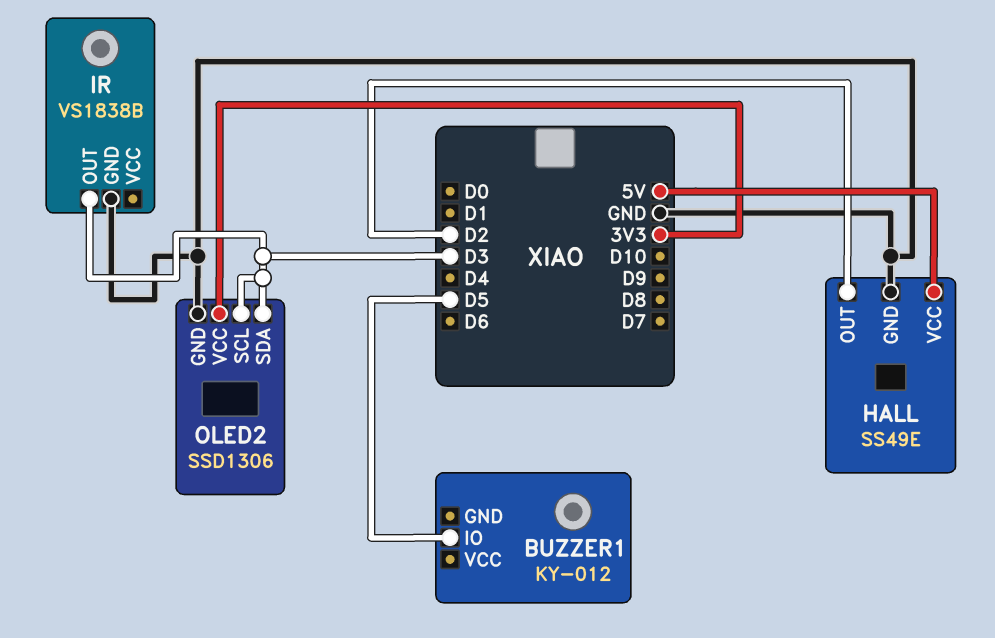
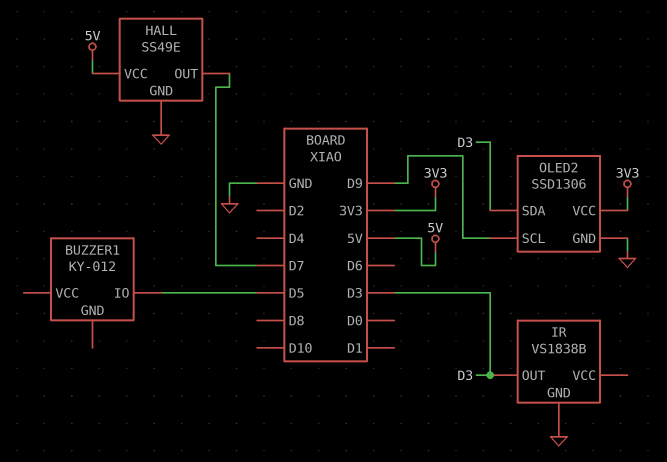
HALL pin OUT: D2 -> D7
OLED2 pin SCL: D3 -> D9

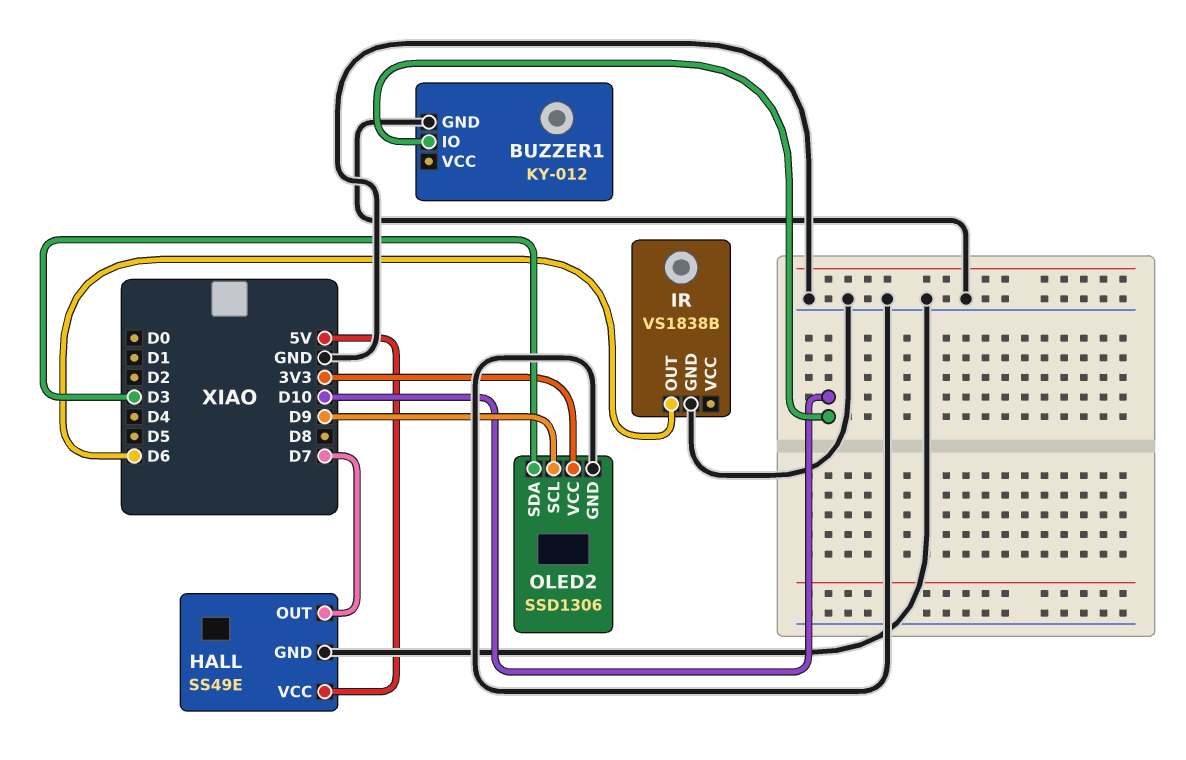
BUZZER1 pin GND: none -> GND
BUZZER1 pin IO: D5 -> D10
IR pin OUT: D3 -> D6

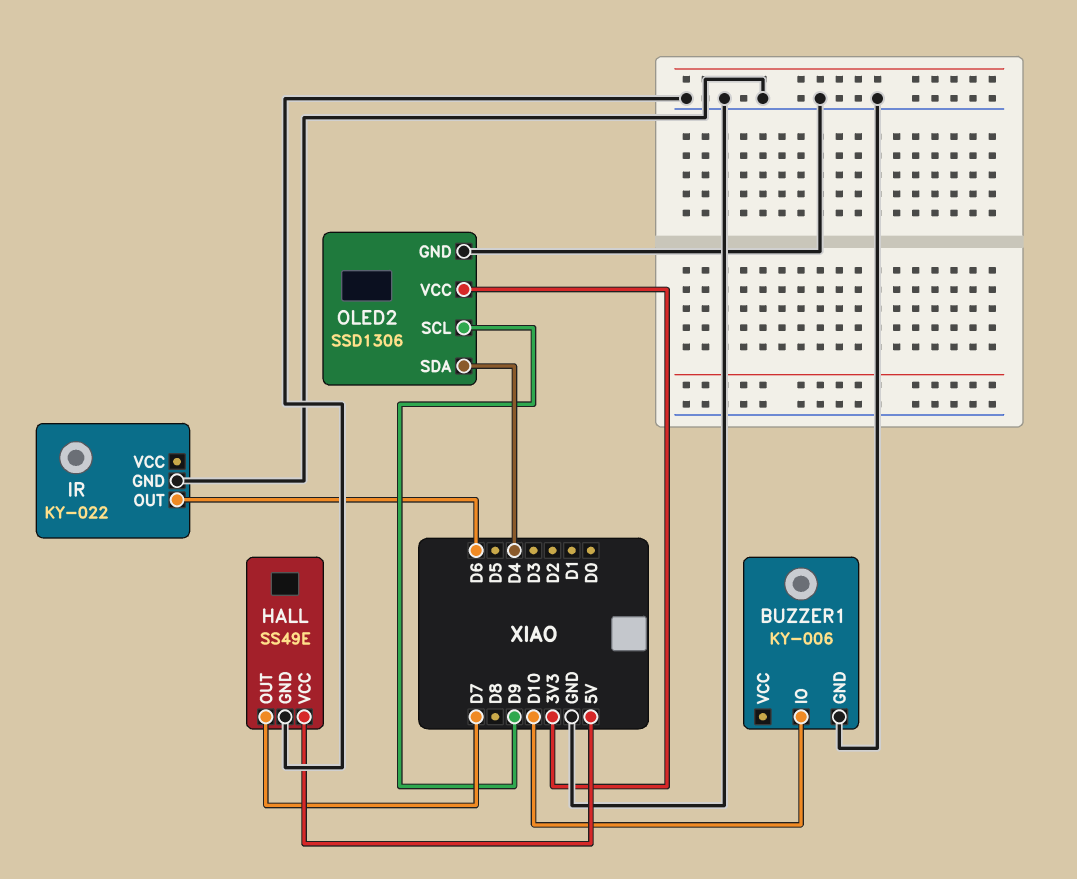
BUZZER1: KY-012 -> KY-006
IR: VS1838B -> KY-022
OLED2 pin SDA: D3 -> D4

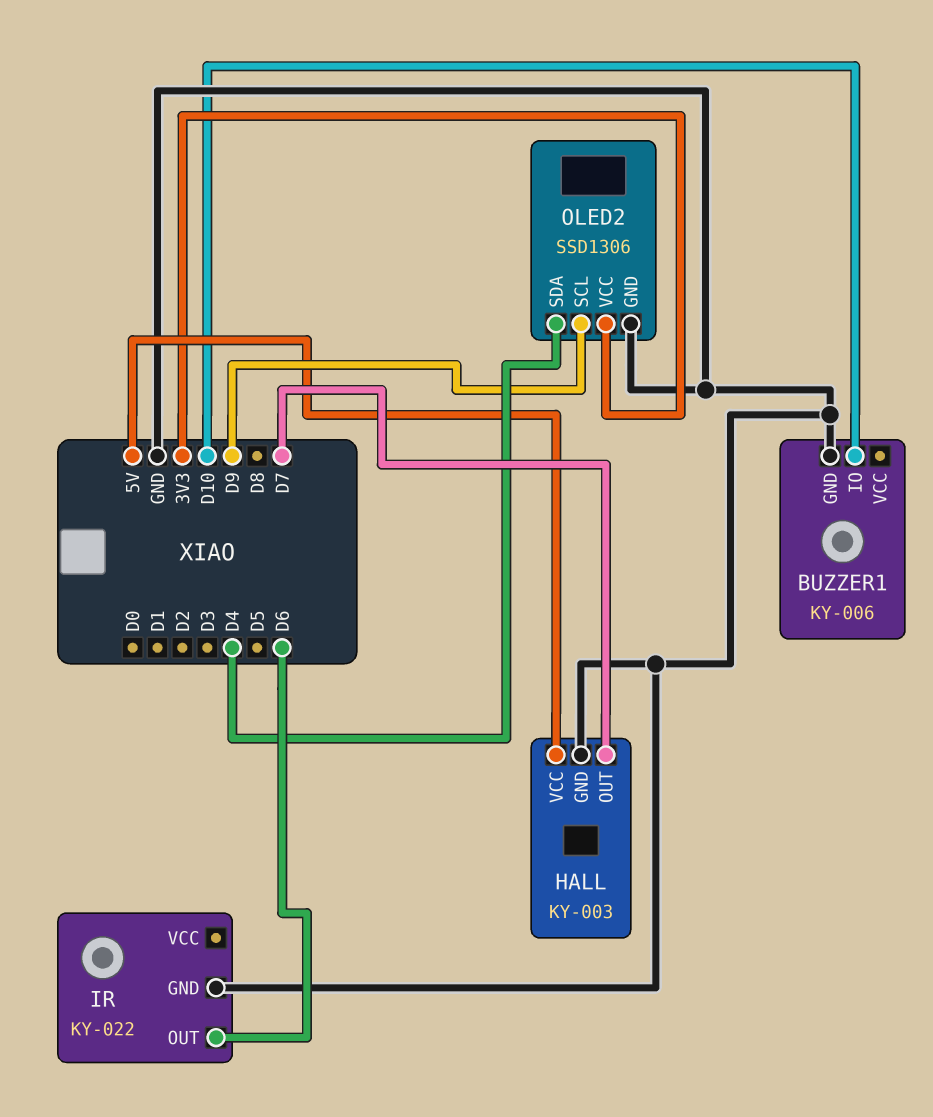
HALL: SS49E -> KY-003

